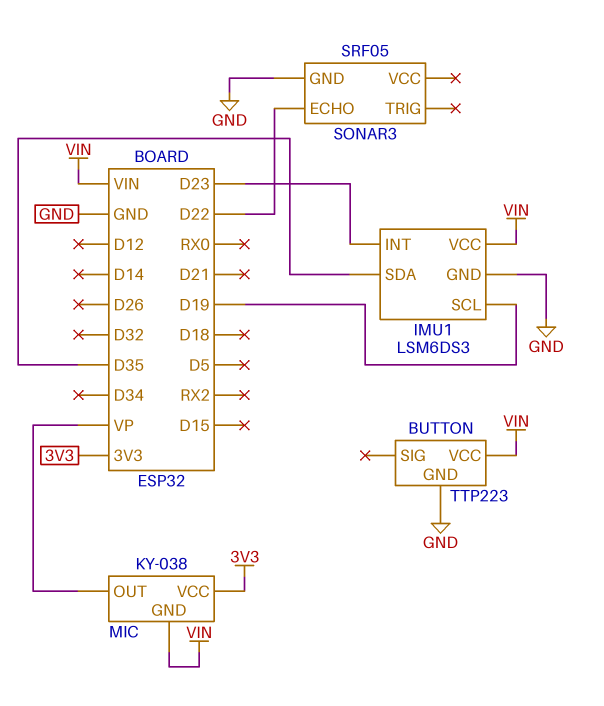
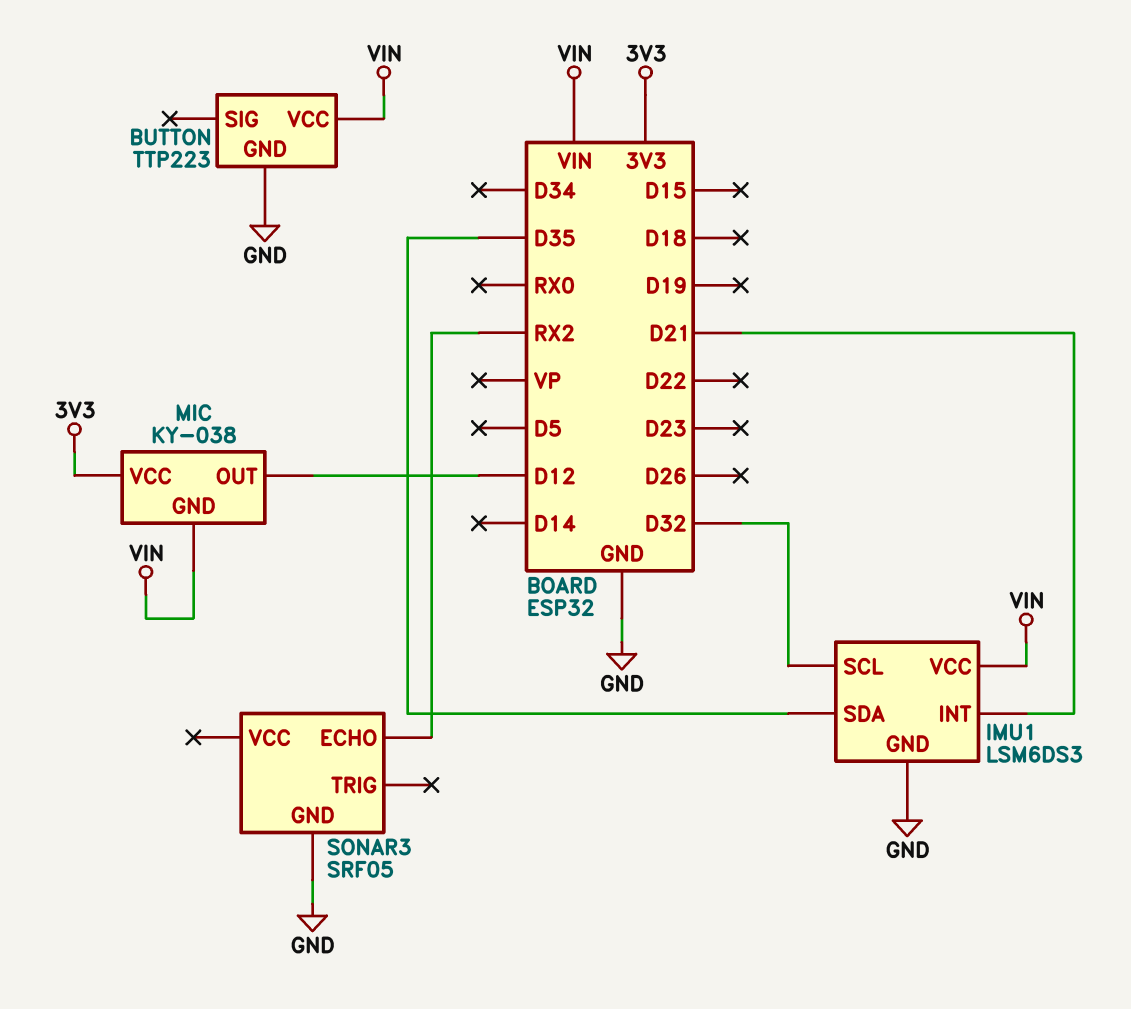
IMU1 pin INT: D23 -> D21
IMU1 pin SCL: D19 -> D32
MIC pin OUT: VP -> D12
SONAR3 pin ECHO: D22 -> RX2

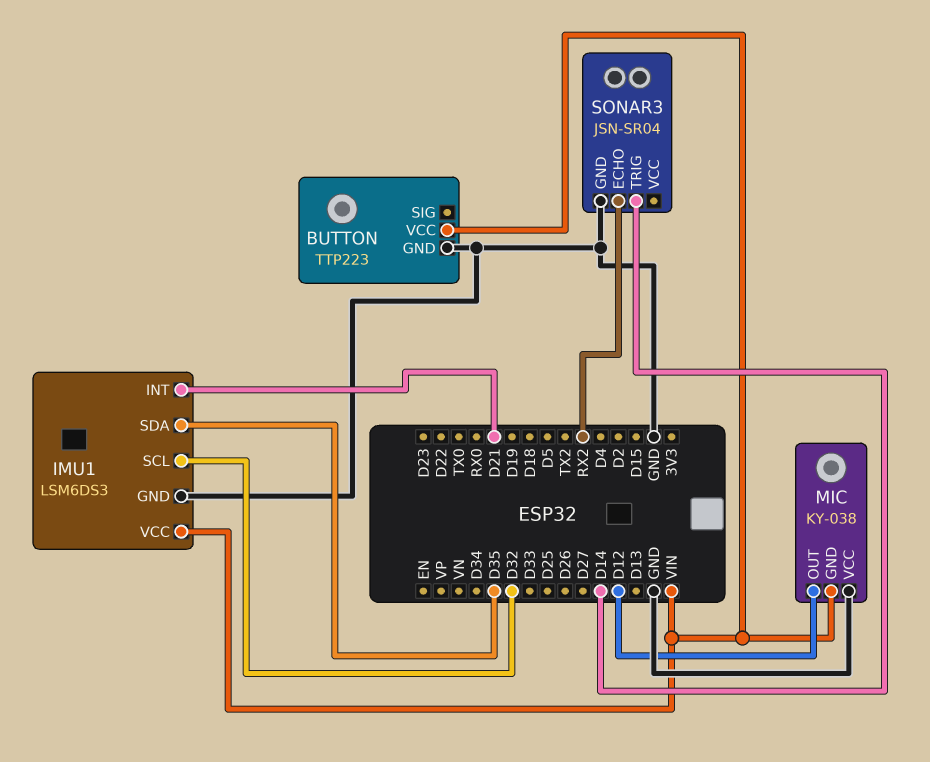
MIC pin VCC: 3V3 -> GND
SONAR3: SRF05 -> JSN-SR04
SONAR3 pin TRIG: none -> D14

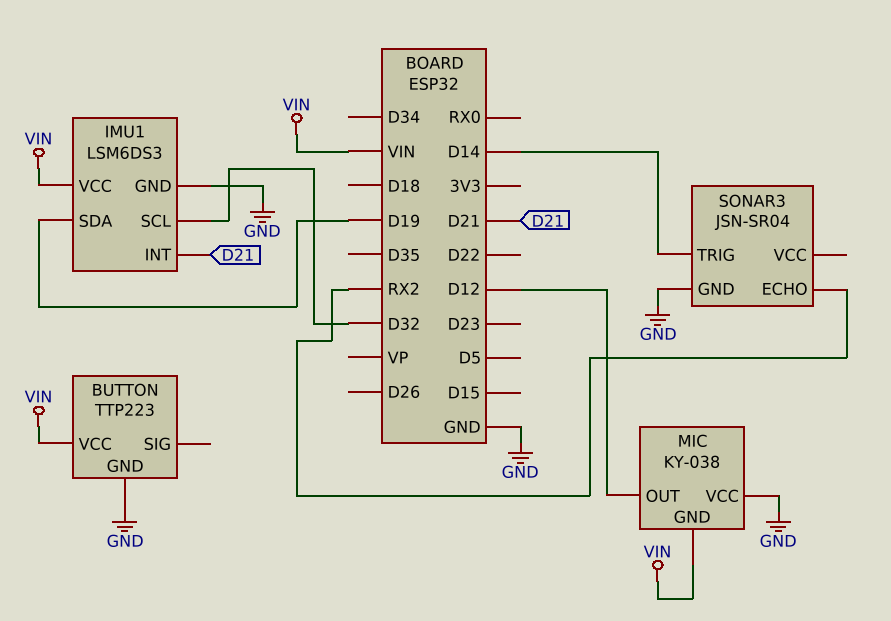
IMU1 pin SDA: D35 -> D19

